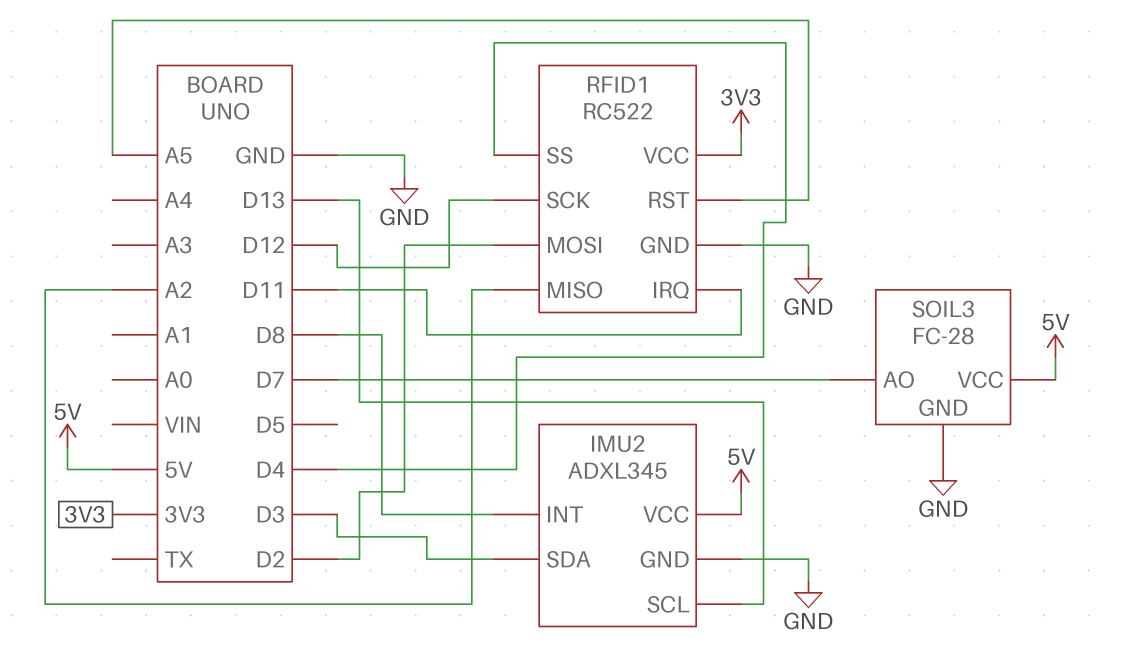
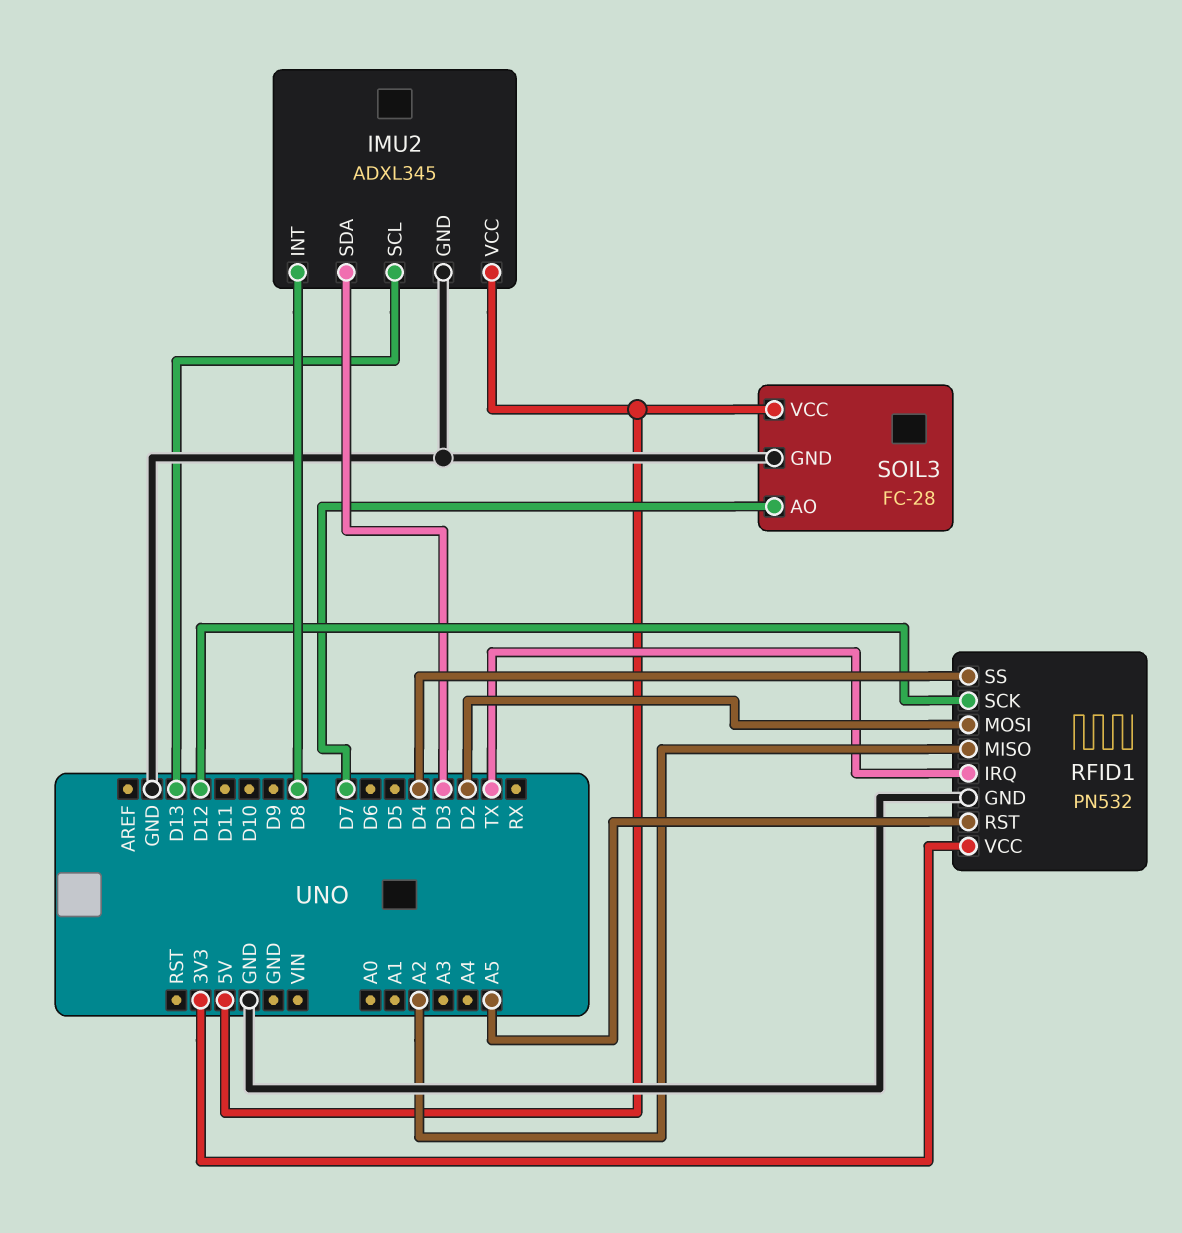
RFID1: RC522 -> PN532
RFID1 pin IRQ: D11 -> TX

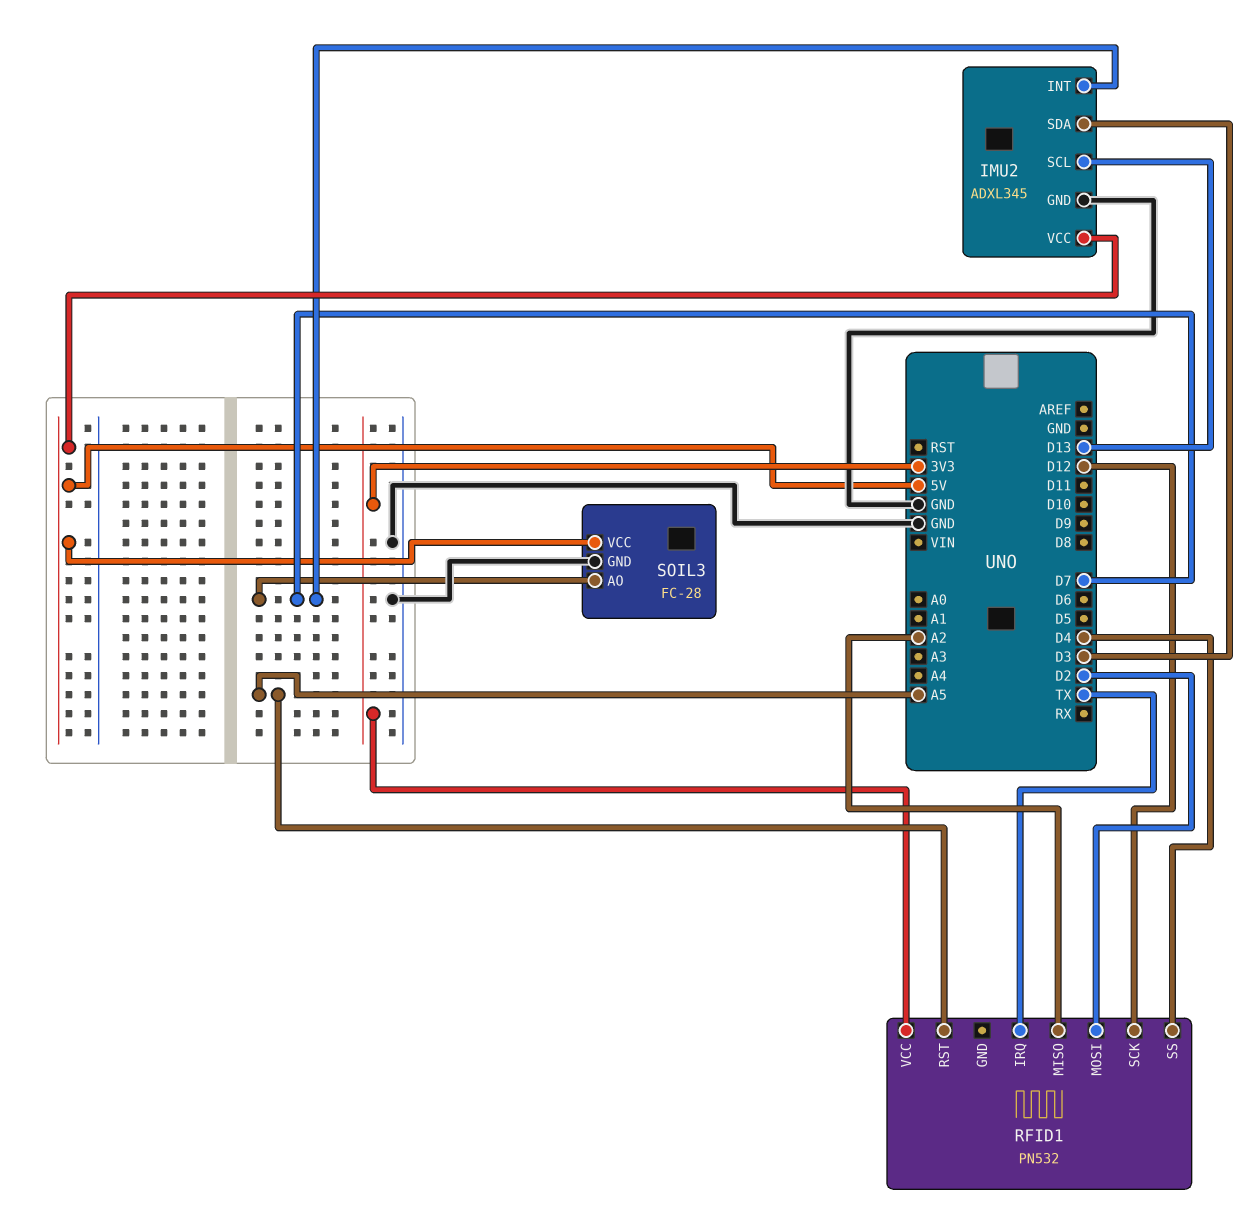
IMU2 pin INT: D8 -> D7
RFID1 pin GND: GND -> none

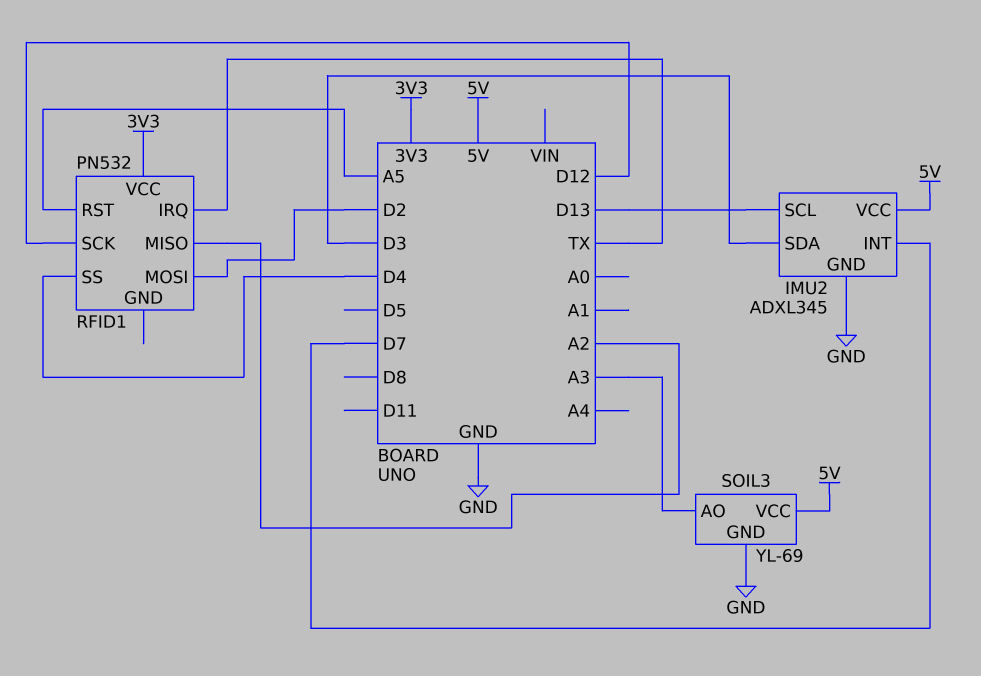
SOIL3: FC-28 -> YL-69
SOIL3 pin AO: D7 -> A3

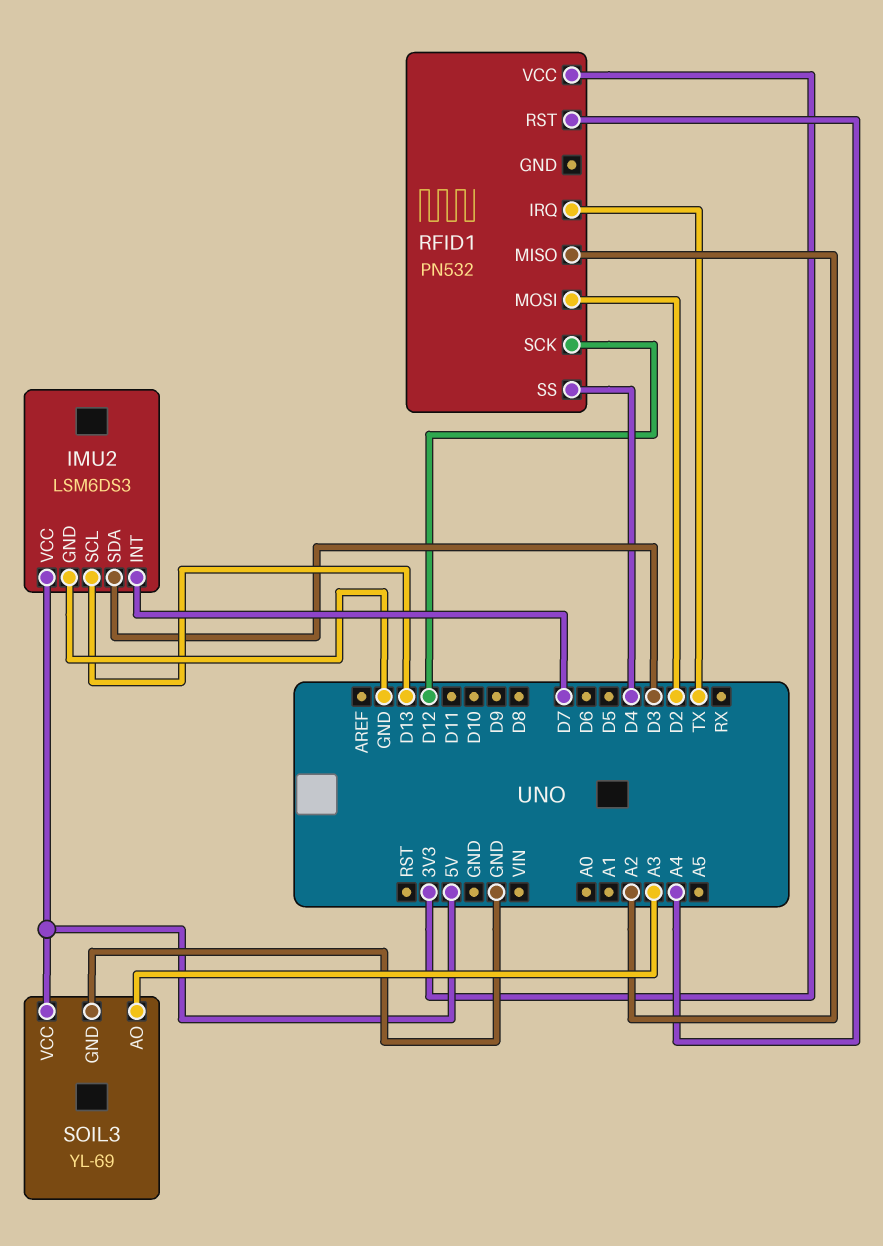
IMU2: ADXL345 -> LSM6DS3
RFID1 pin RST: A5 -> A4

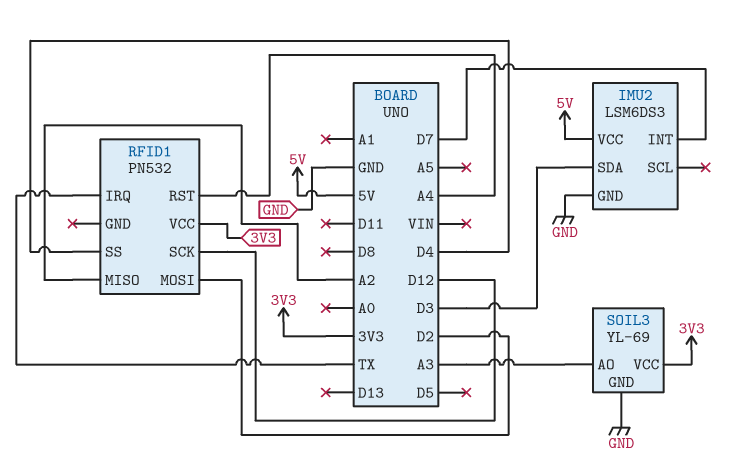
IMU2 pin SCL: D13 -> none
SOIL3 pin VCC: 5V -> 3V3

